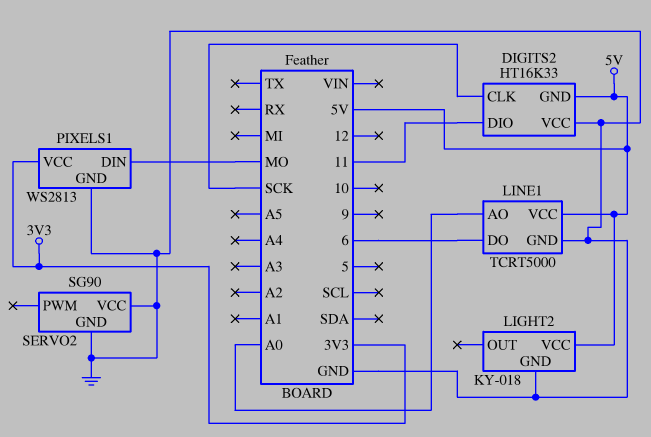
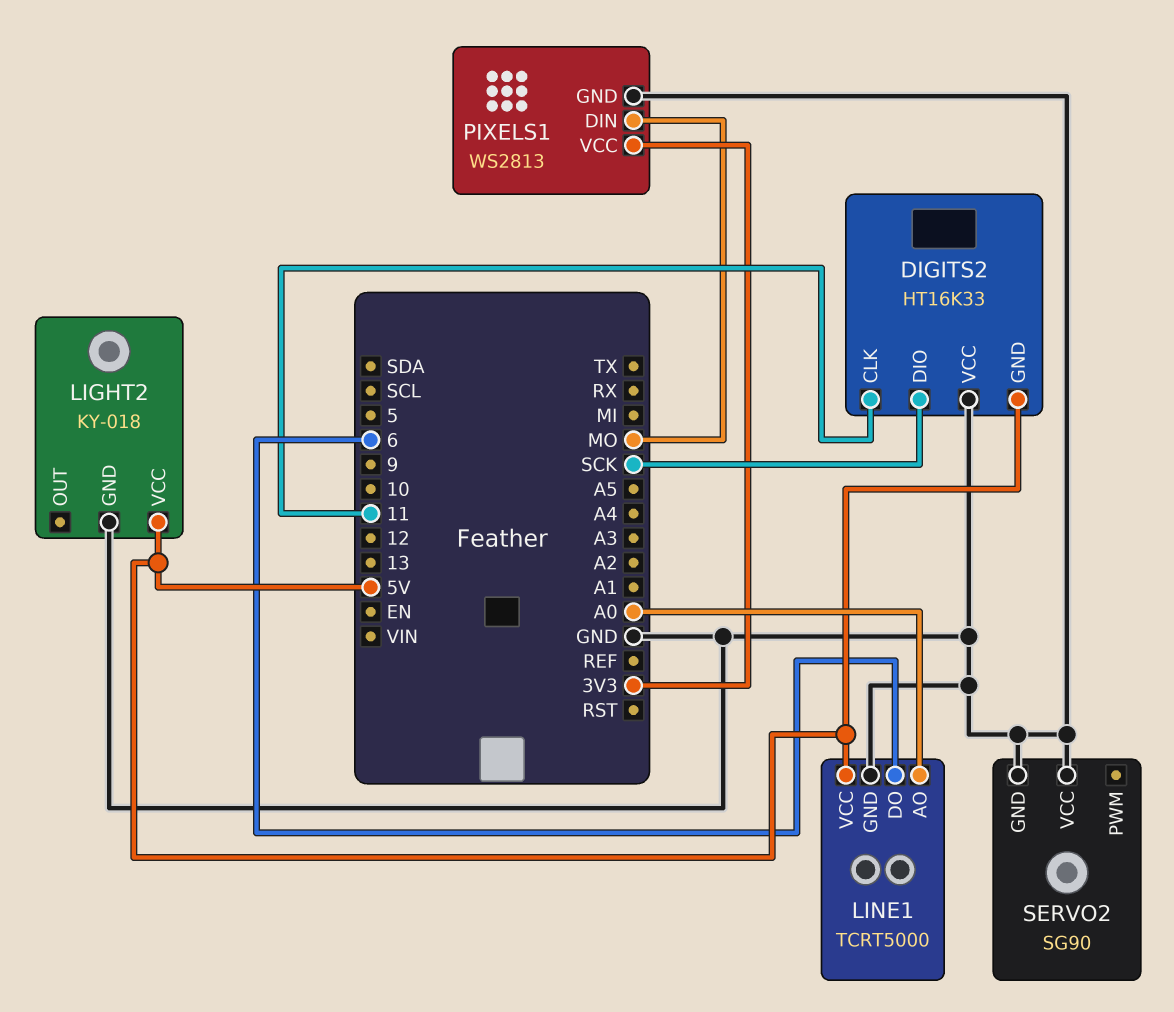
DIGITS2 pin CLK: SCK -> 11
DIGITS2 pin DIO: 11 -> SCK

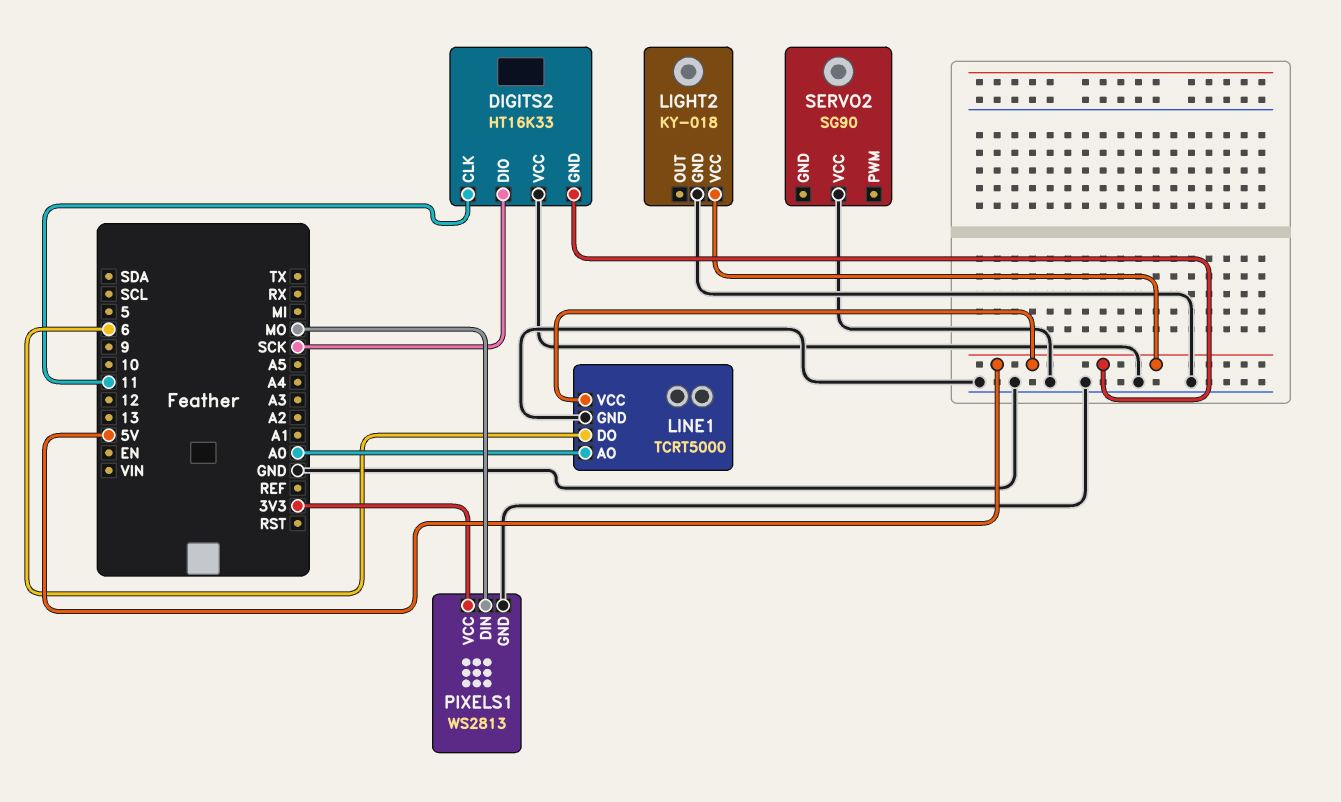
SERVO2 pin GND: GND -> none

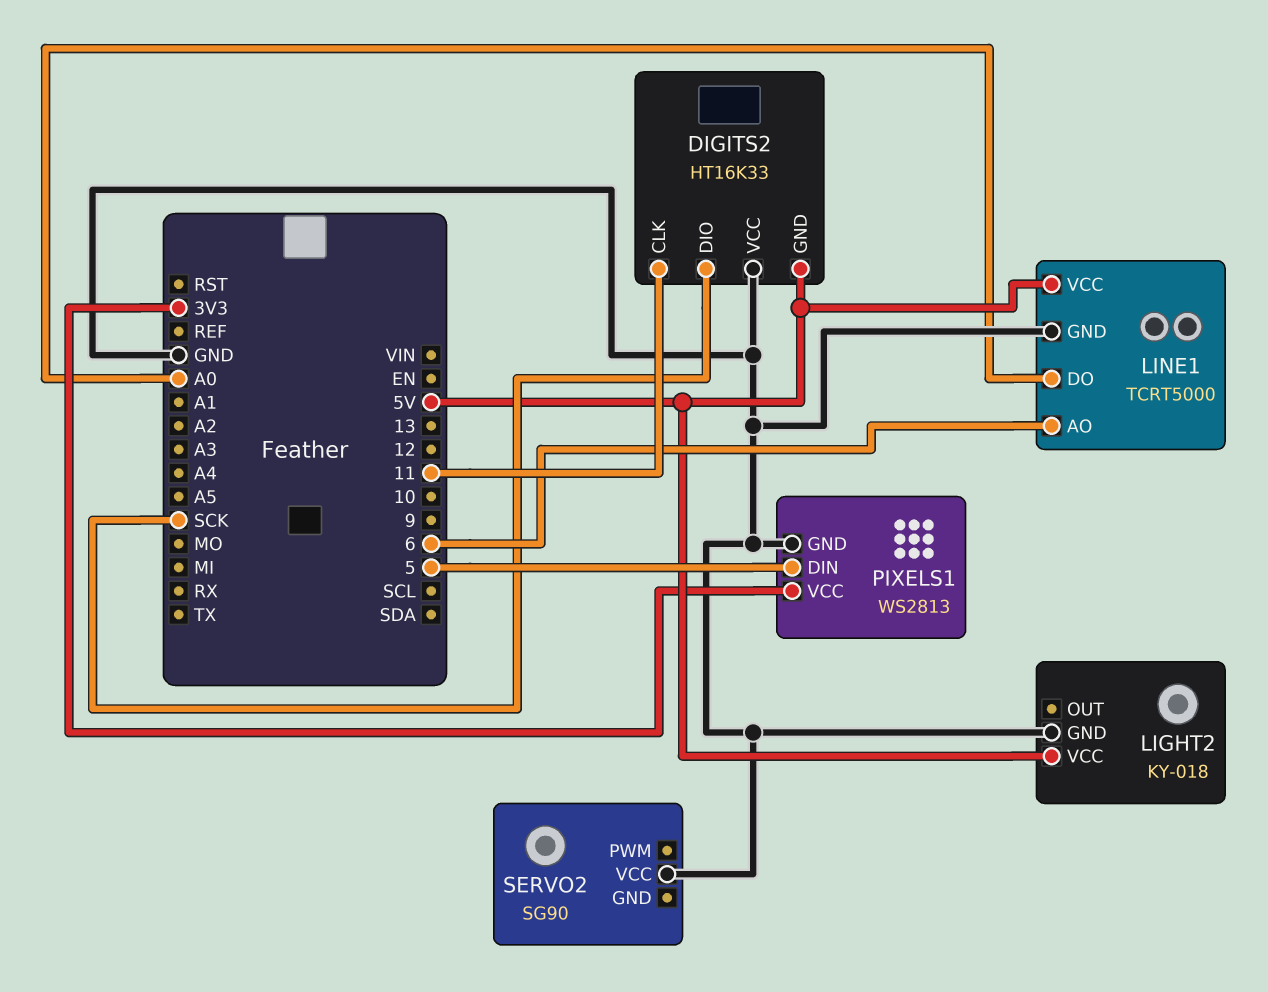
LINE1 pin AO: A0 -> 6
LINE1 pin DO: 6 -> A0
PIXELS1 pin DIN: MO -> 5

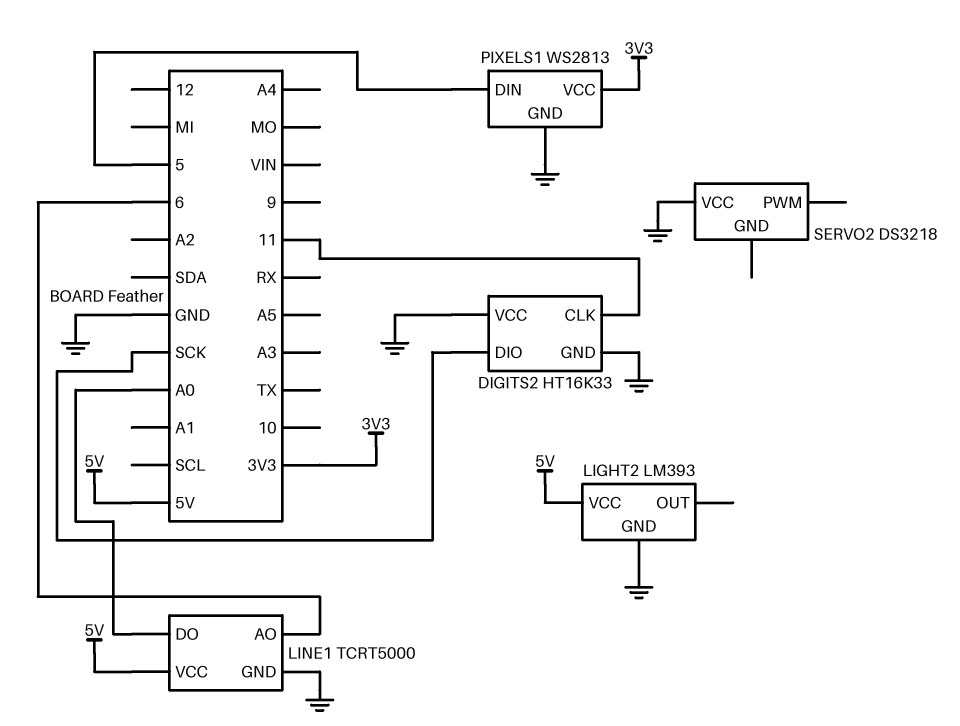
DIGITS2 pin GND: 5V -> GND
LIGHT2: KY-018 -> LM393
SERVO2: SG90 -> DS3218

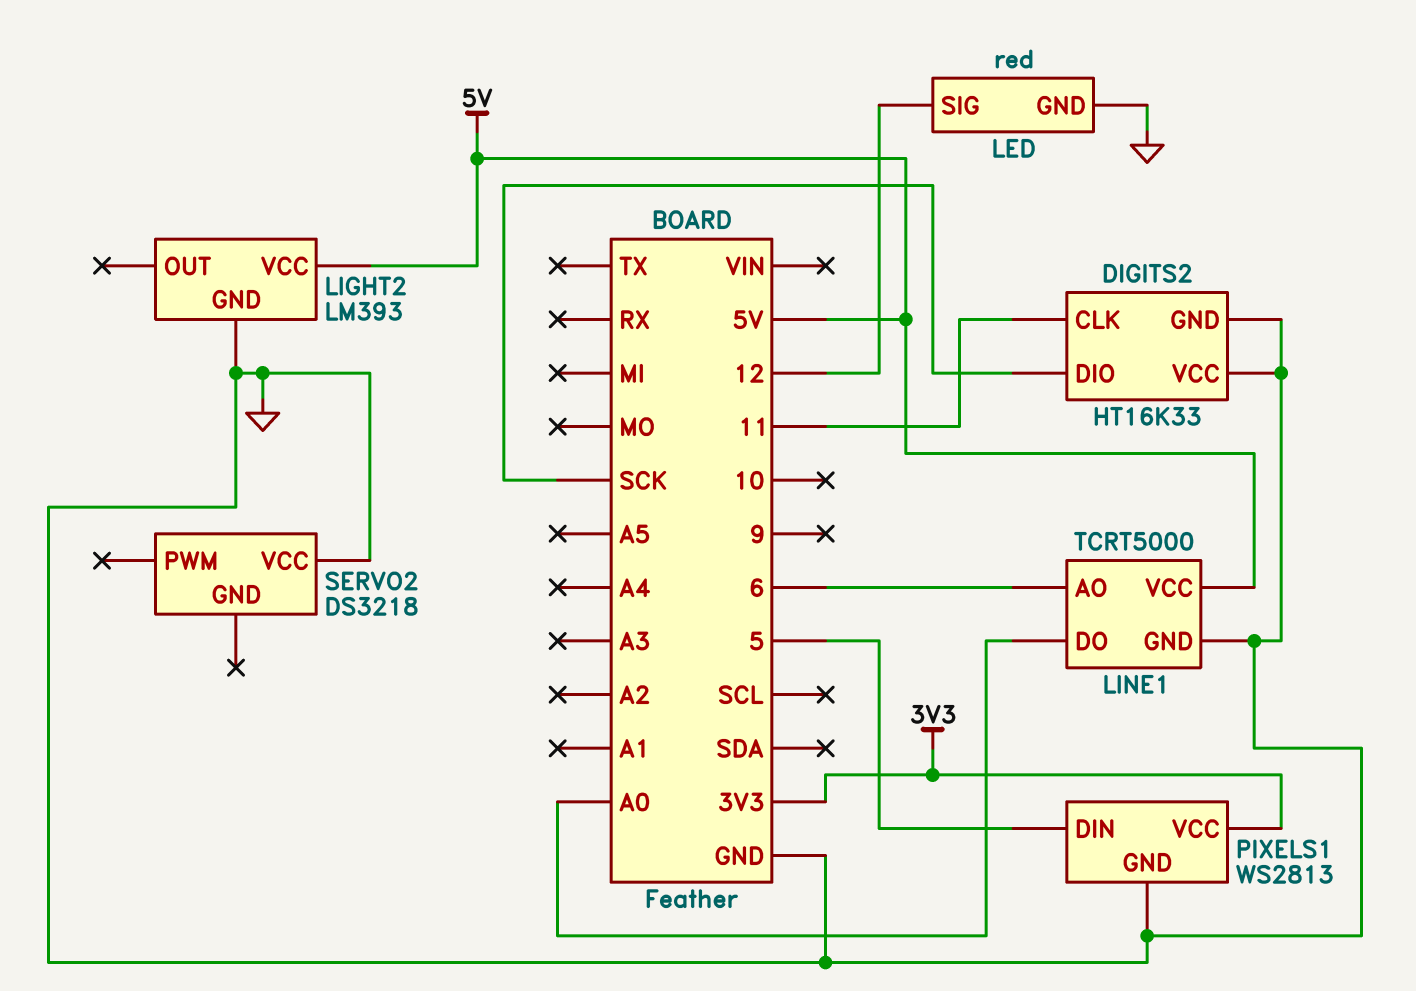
LED: none -> red
LED pin GND: none -> GND
LED pin SIG: none -> 12

